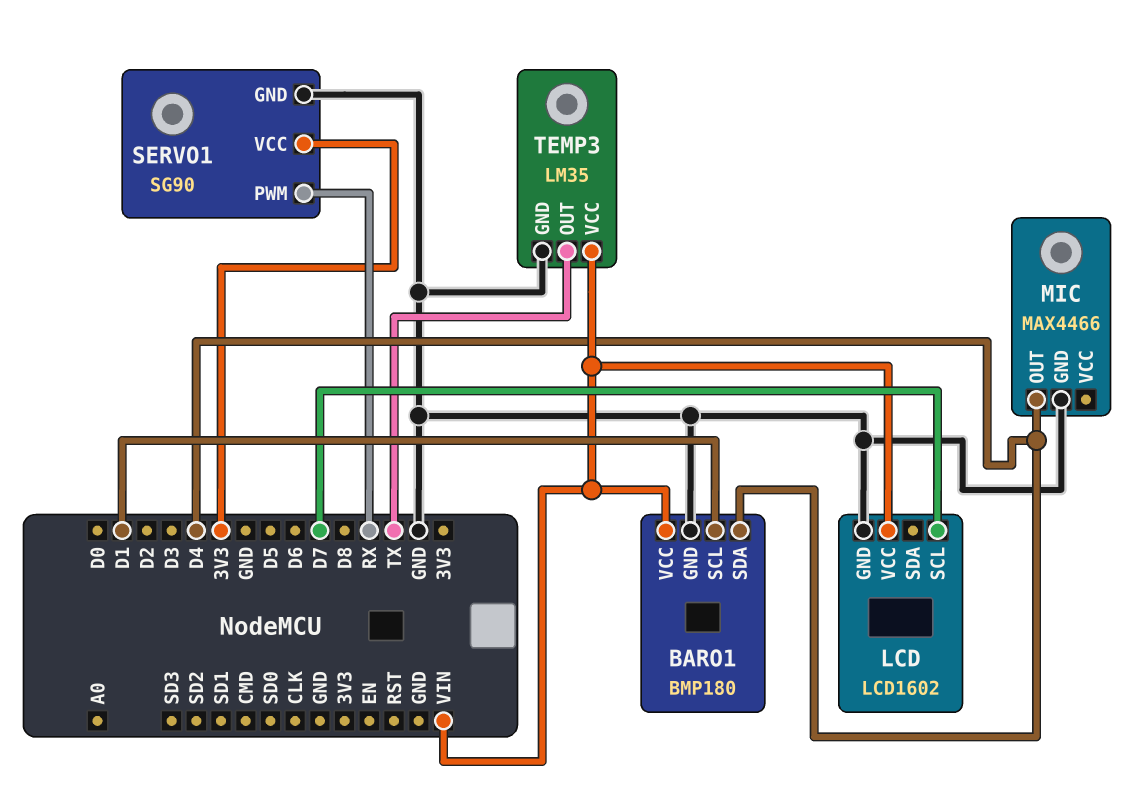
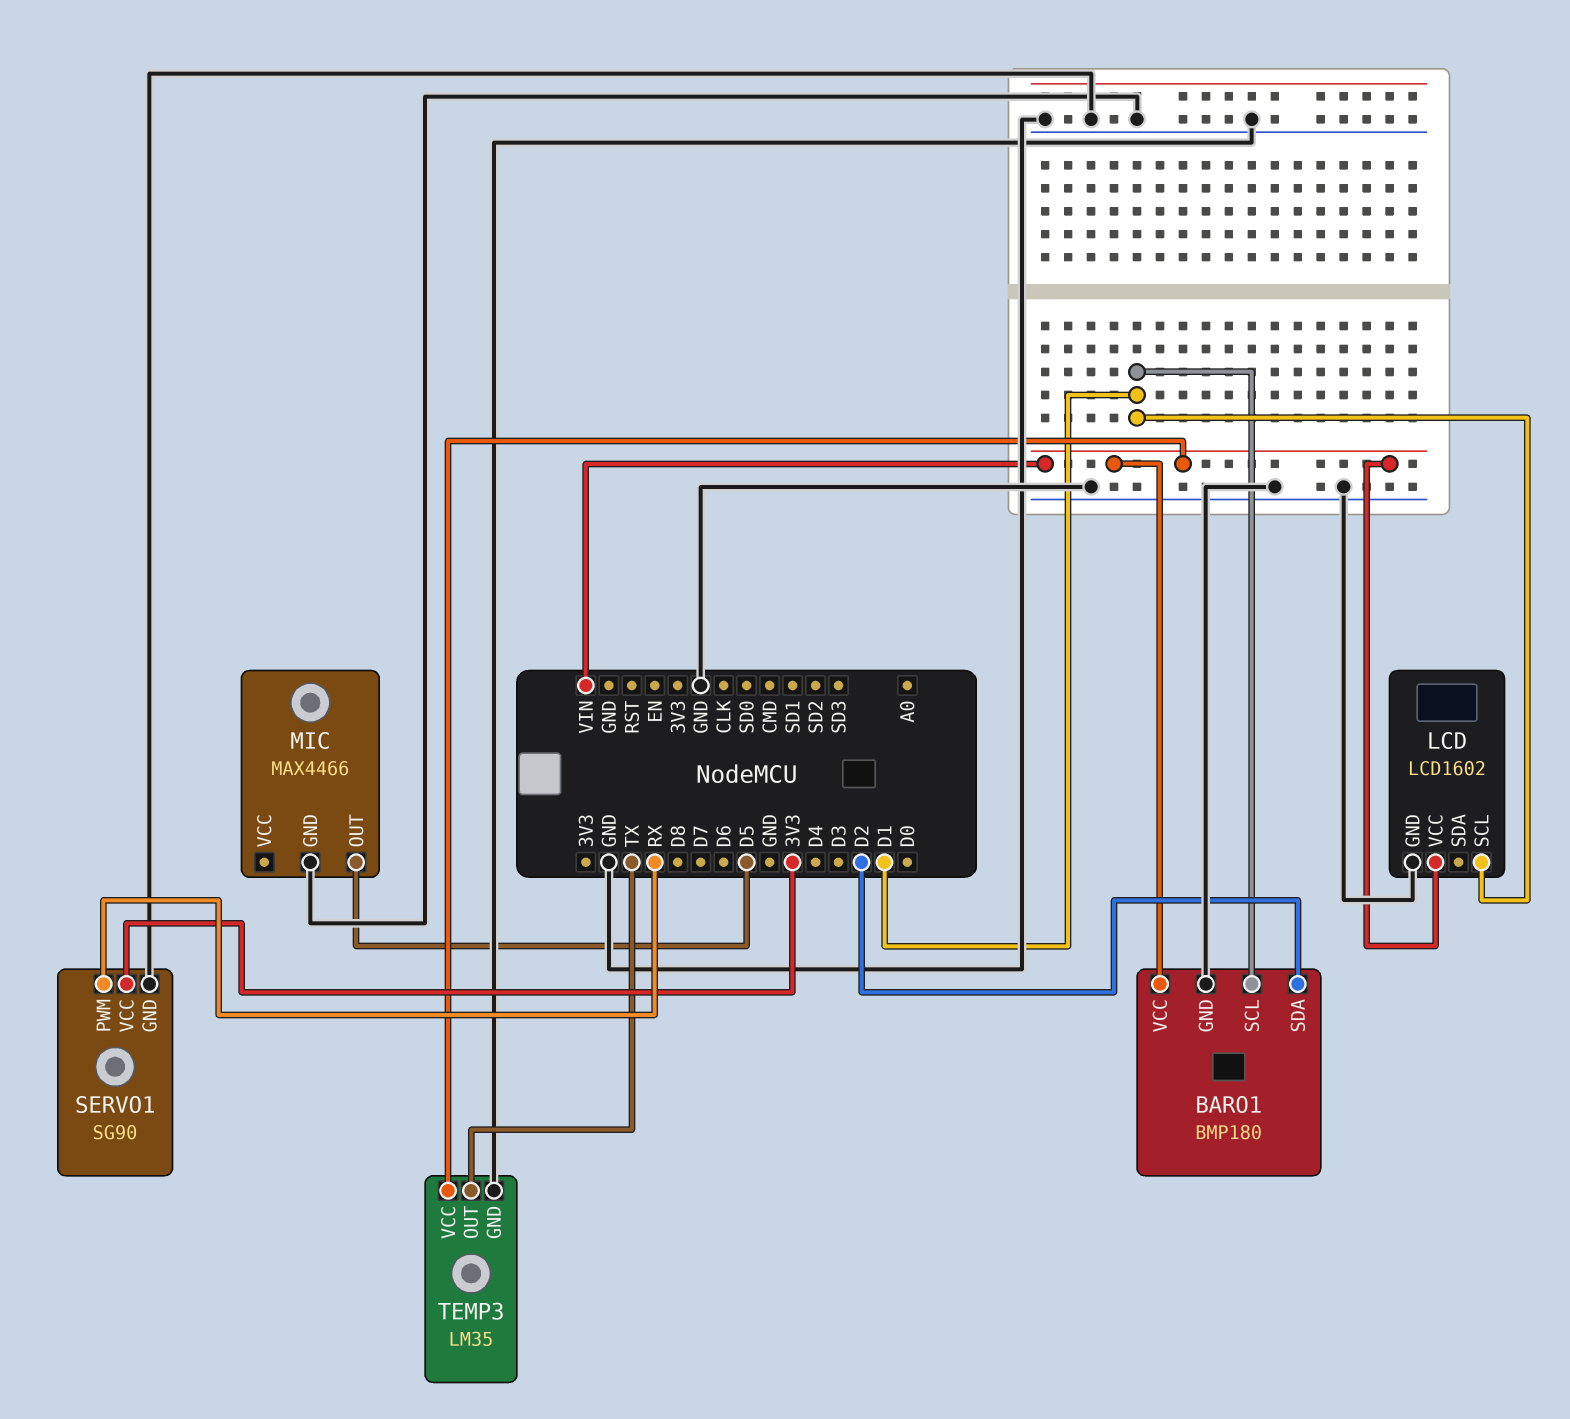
BARO1 pin SDA: D4 -> D2
LCD pin SCL: D7 -> D1
MIC pin OUT: D4 -> D5

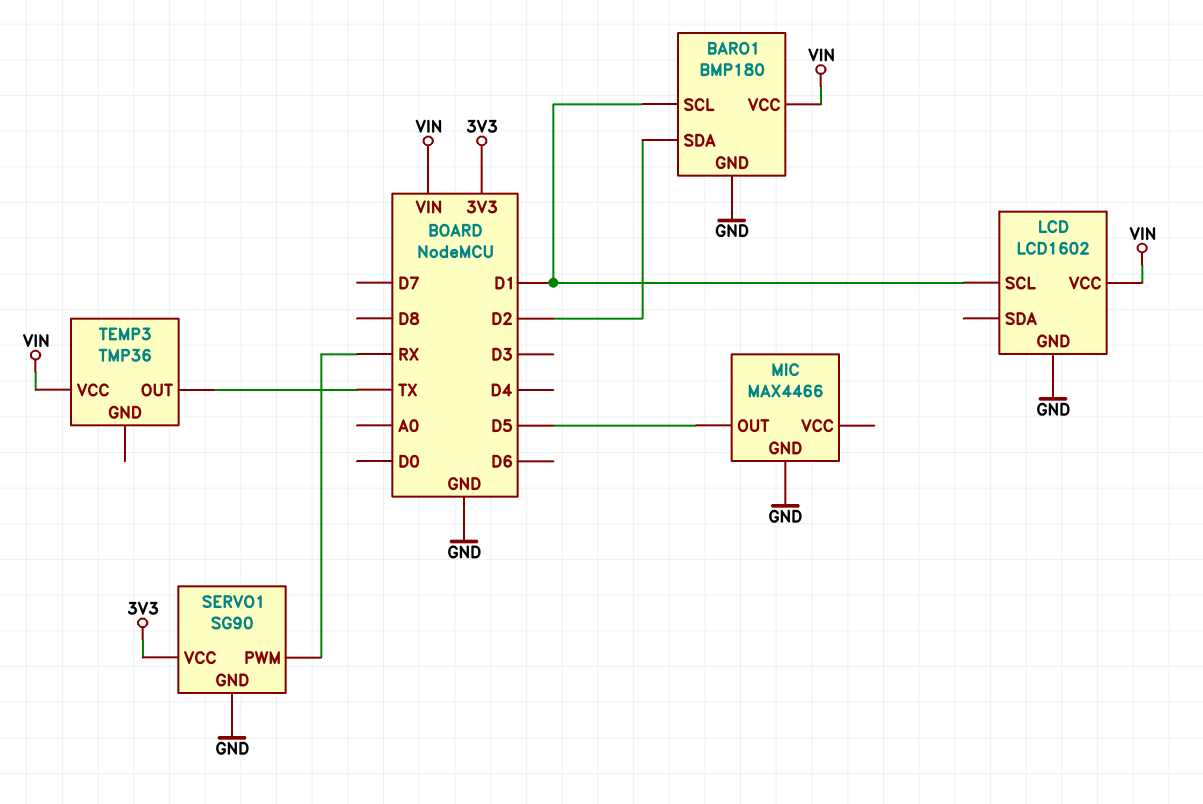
TEMP3: LM35 -> TMP36
TEMP3 pin GND: GND -> none

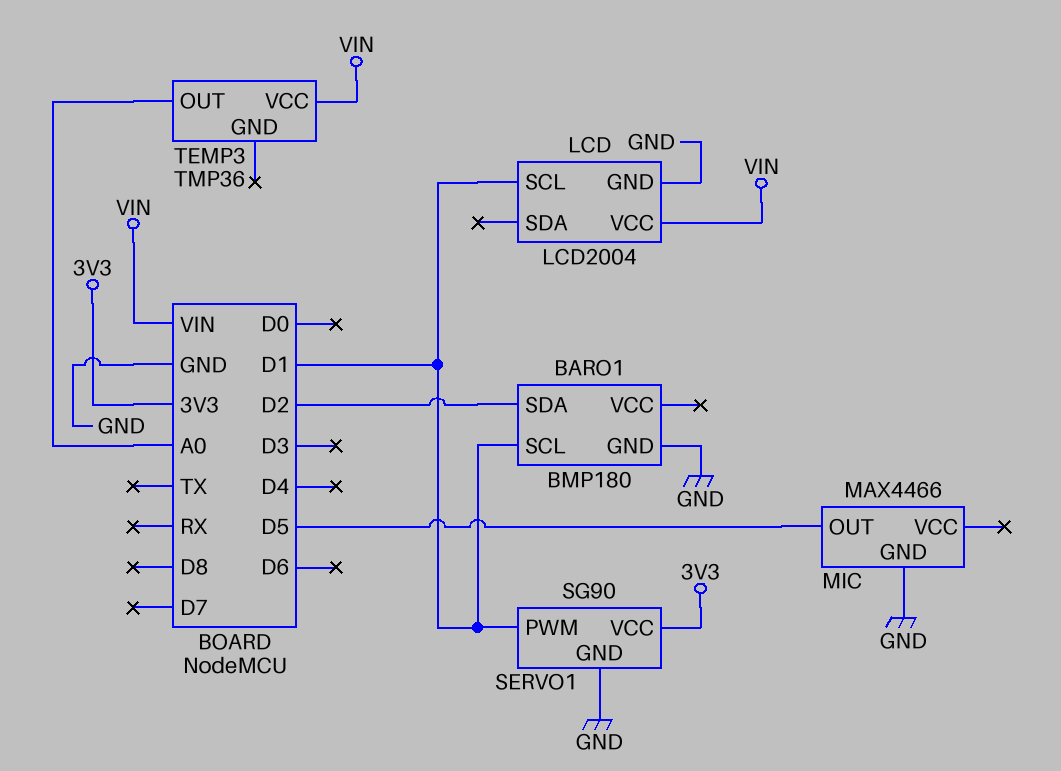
BARO1 pin VCC: VIN -> none
LCD: LCD1602 -> LCD2004
SERVO1 pin PWM: RX -> D1
TEMP3 pin OUT: TX -> A0

